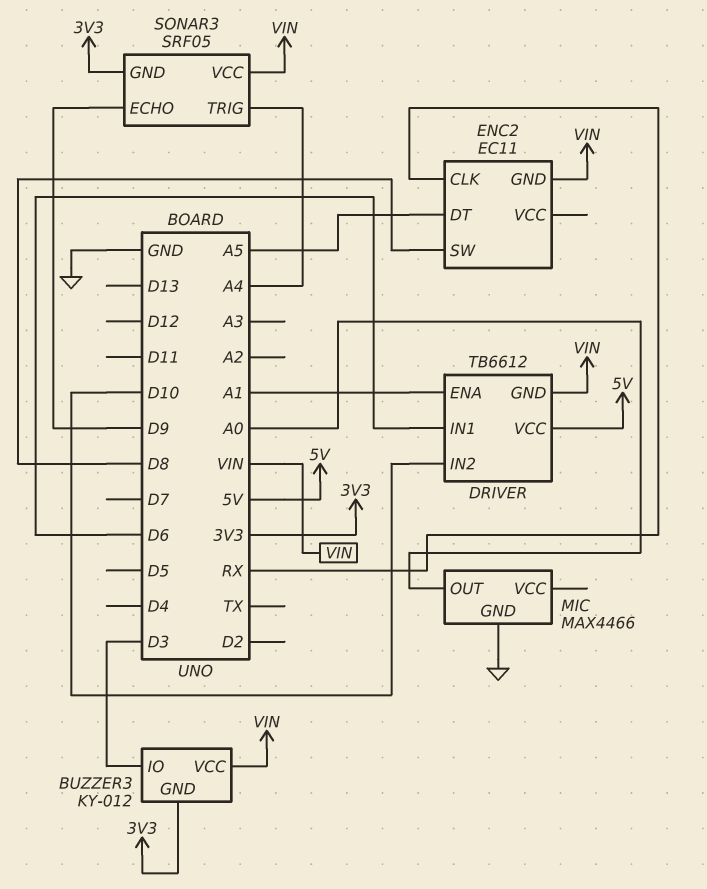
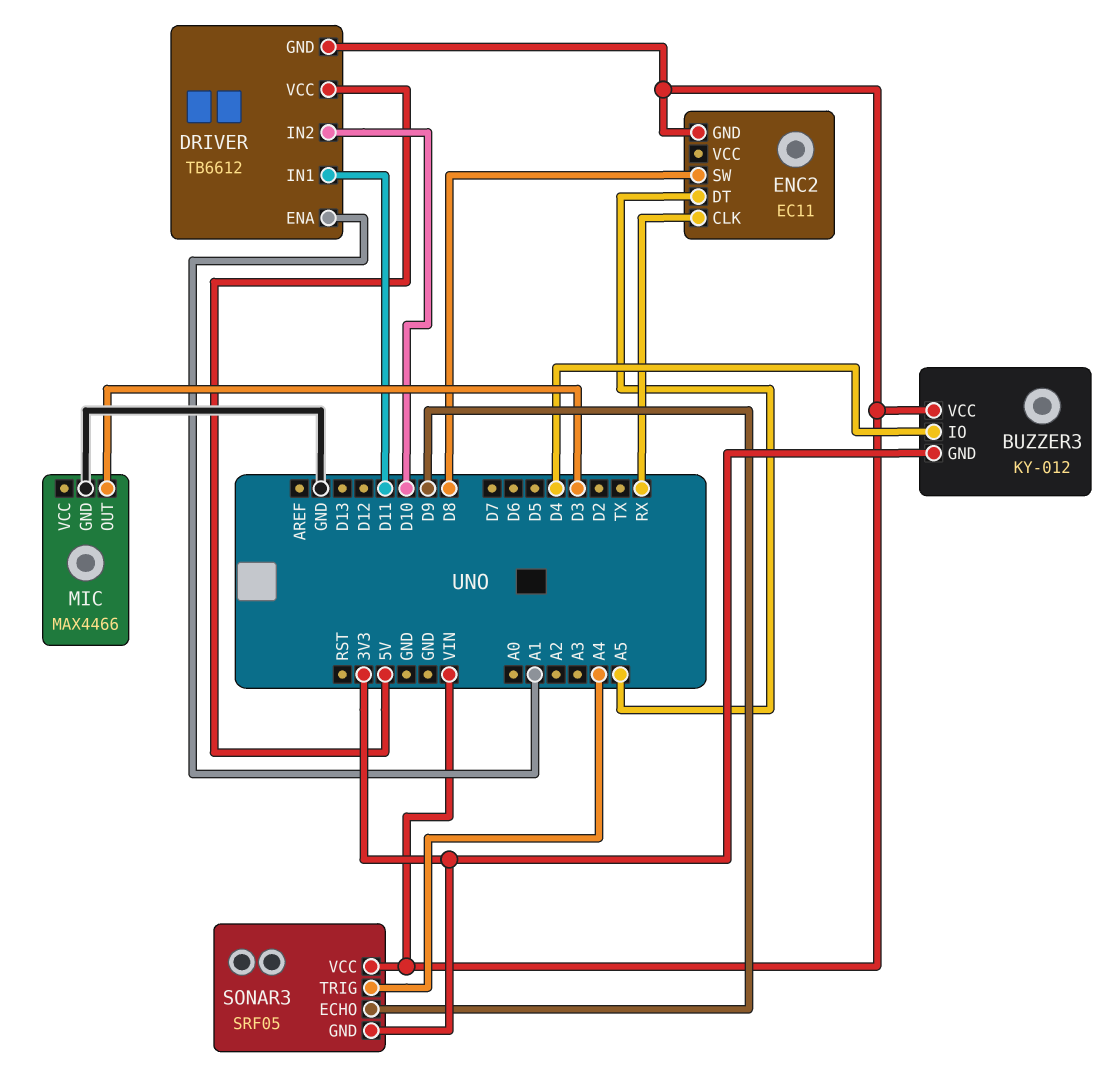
BUZZER3 pin IO: D3 -> D4
DRIVER pin IN1: D6 -> D11
MIC pin OUT: A0 -> D3

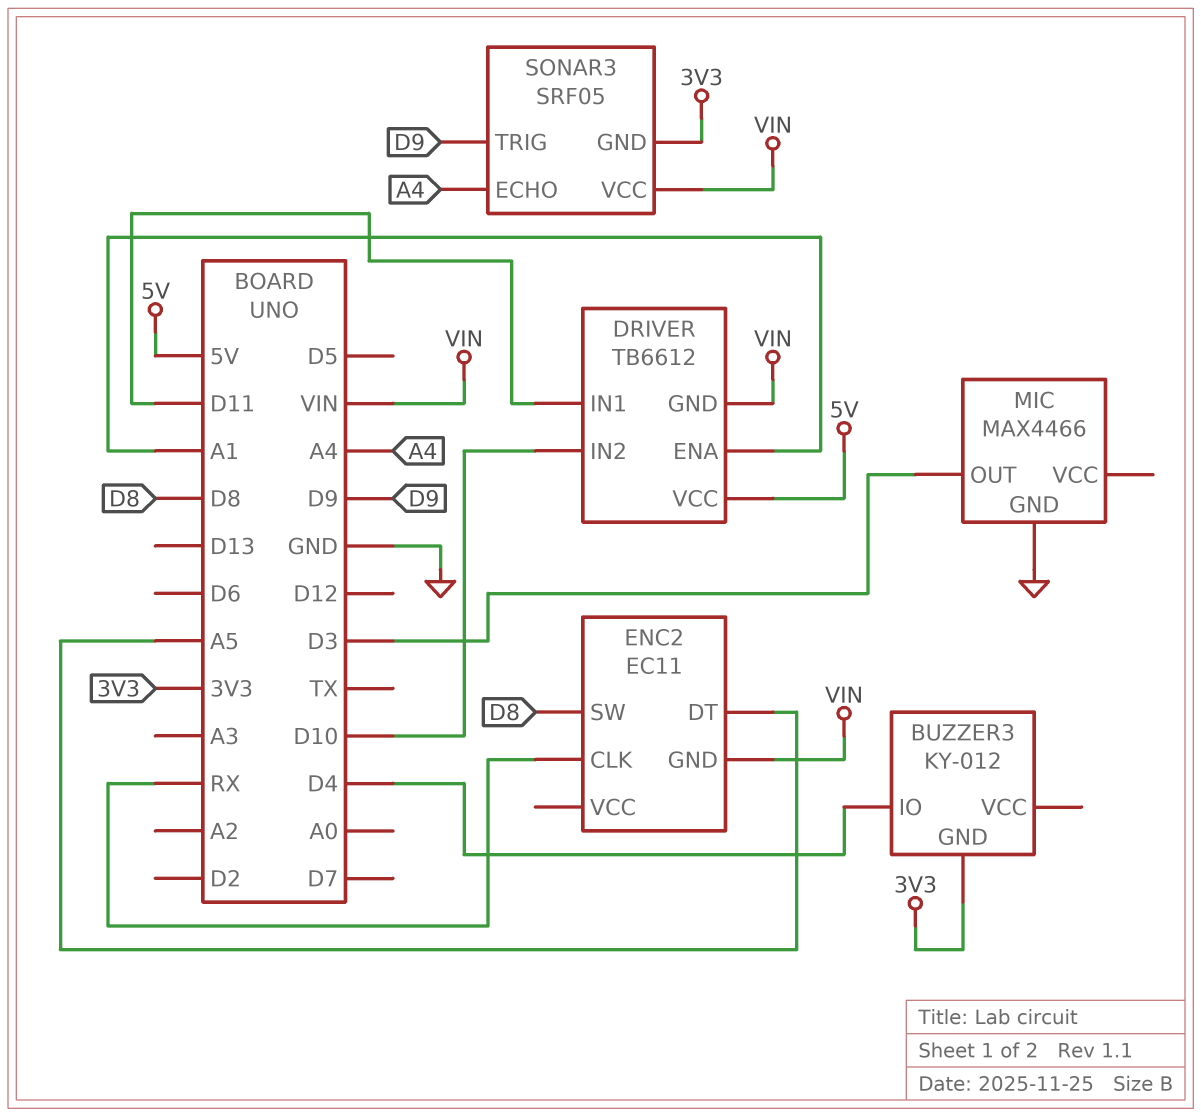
BUZZER3 pin VCC: VIN -> none
SONAR3 pin ECHO: D9 -> A4
SONAR3 pin TRIG: A4 -> D9

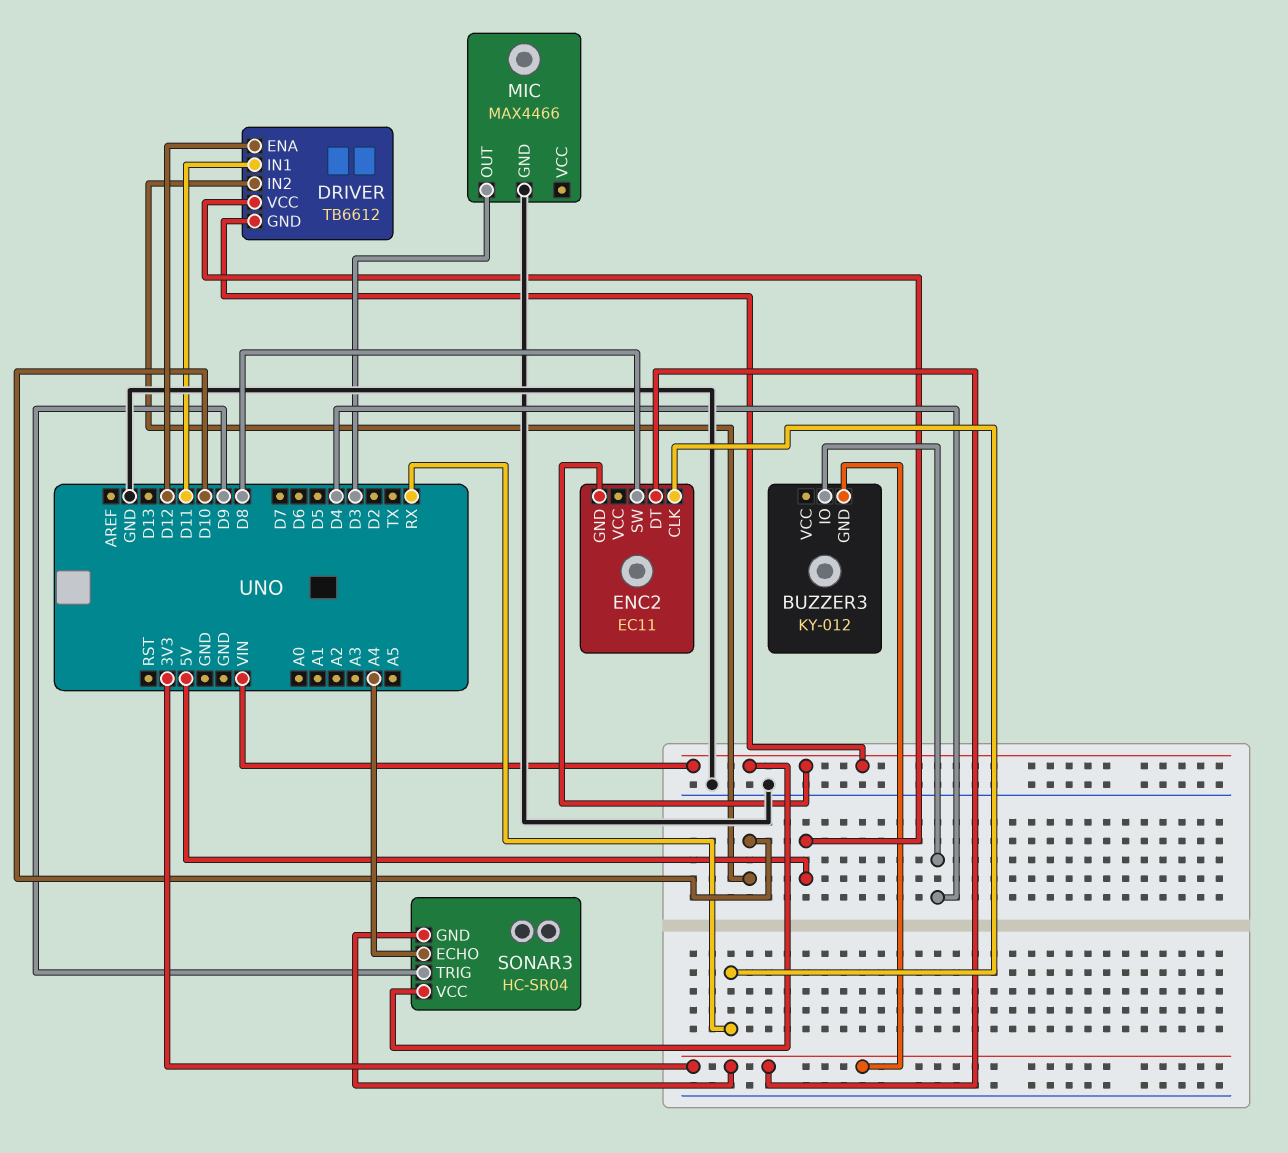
DRIVER pin ENA: A1 -> D12
ENC2 pin DT: A5 -> 3V3
SONAR3: SRF05 -> HC-SR04

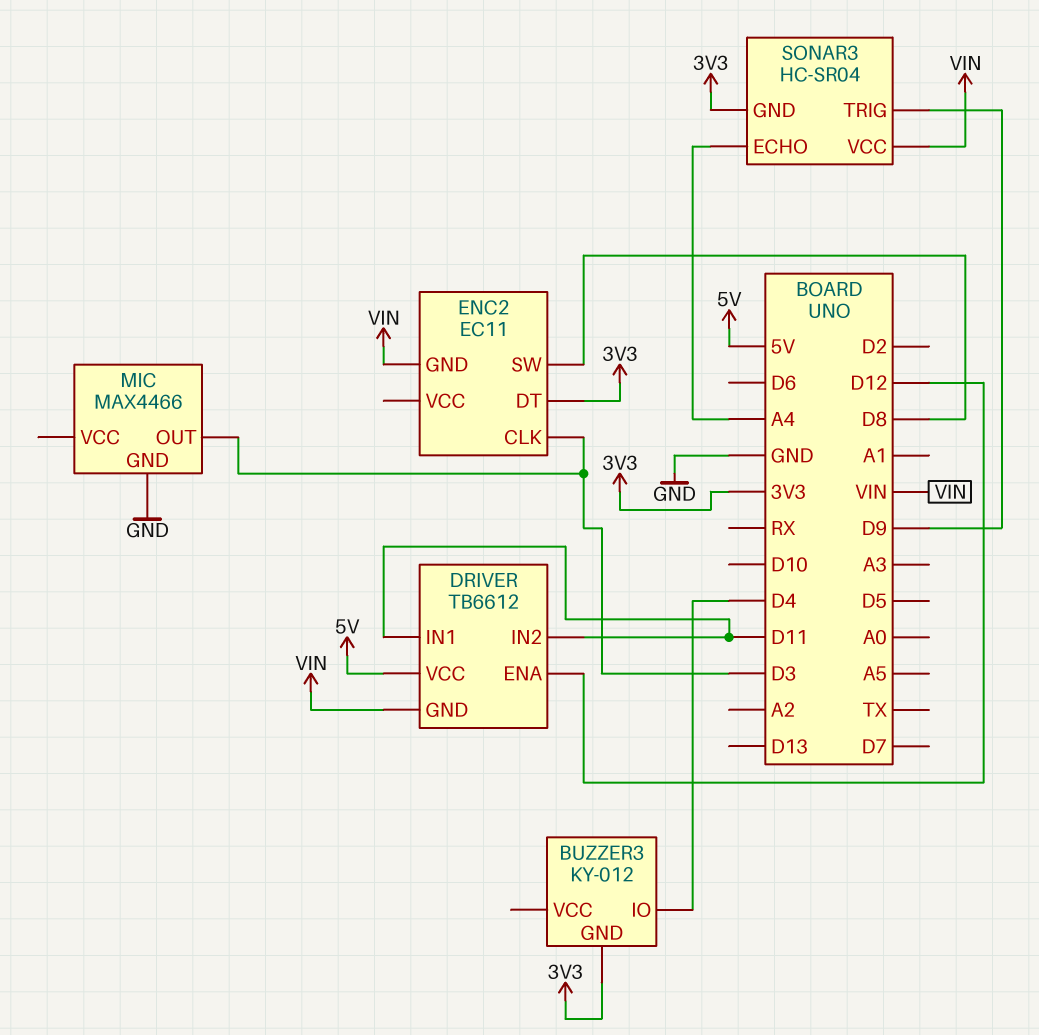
DRIVER pin IN2: D10 -> D11
ENC2 pin CLK: RX -> D3

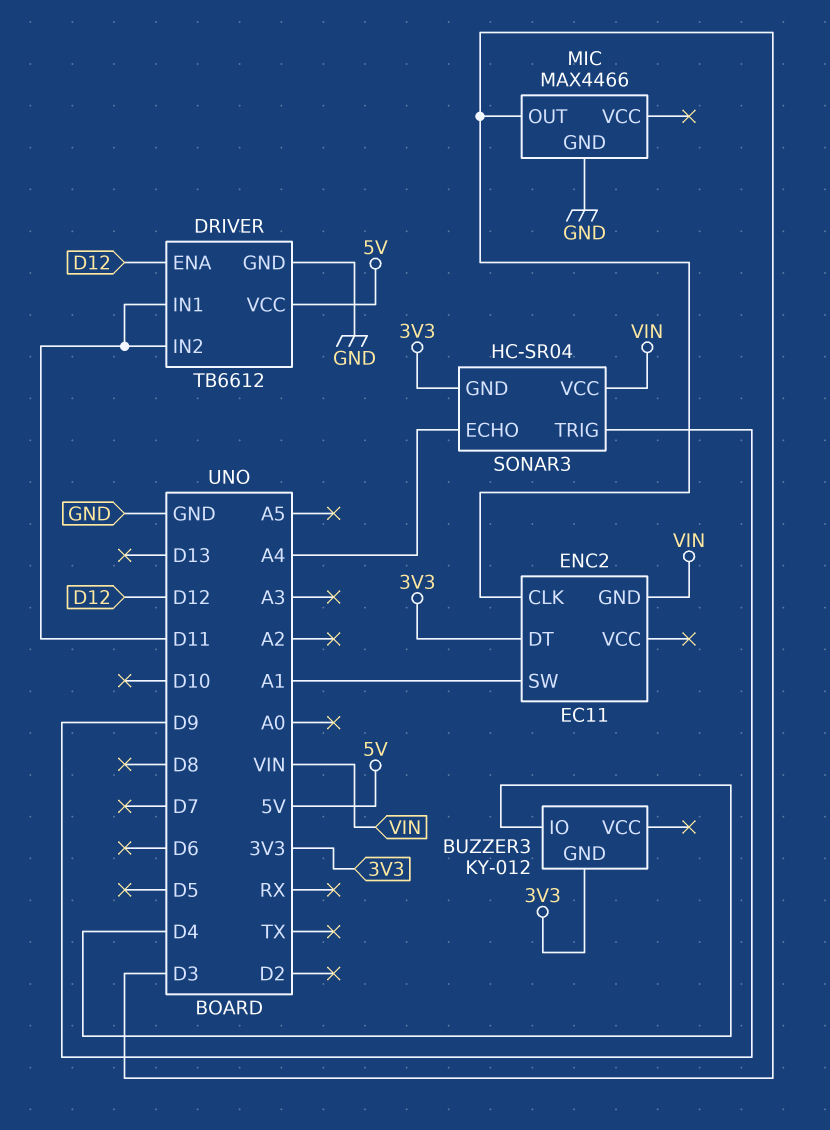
DRIVER pin GND: VIN -> GND
ENC2 pin SW: D8 -> A1

